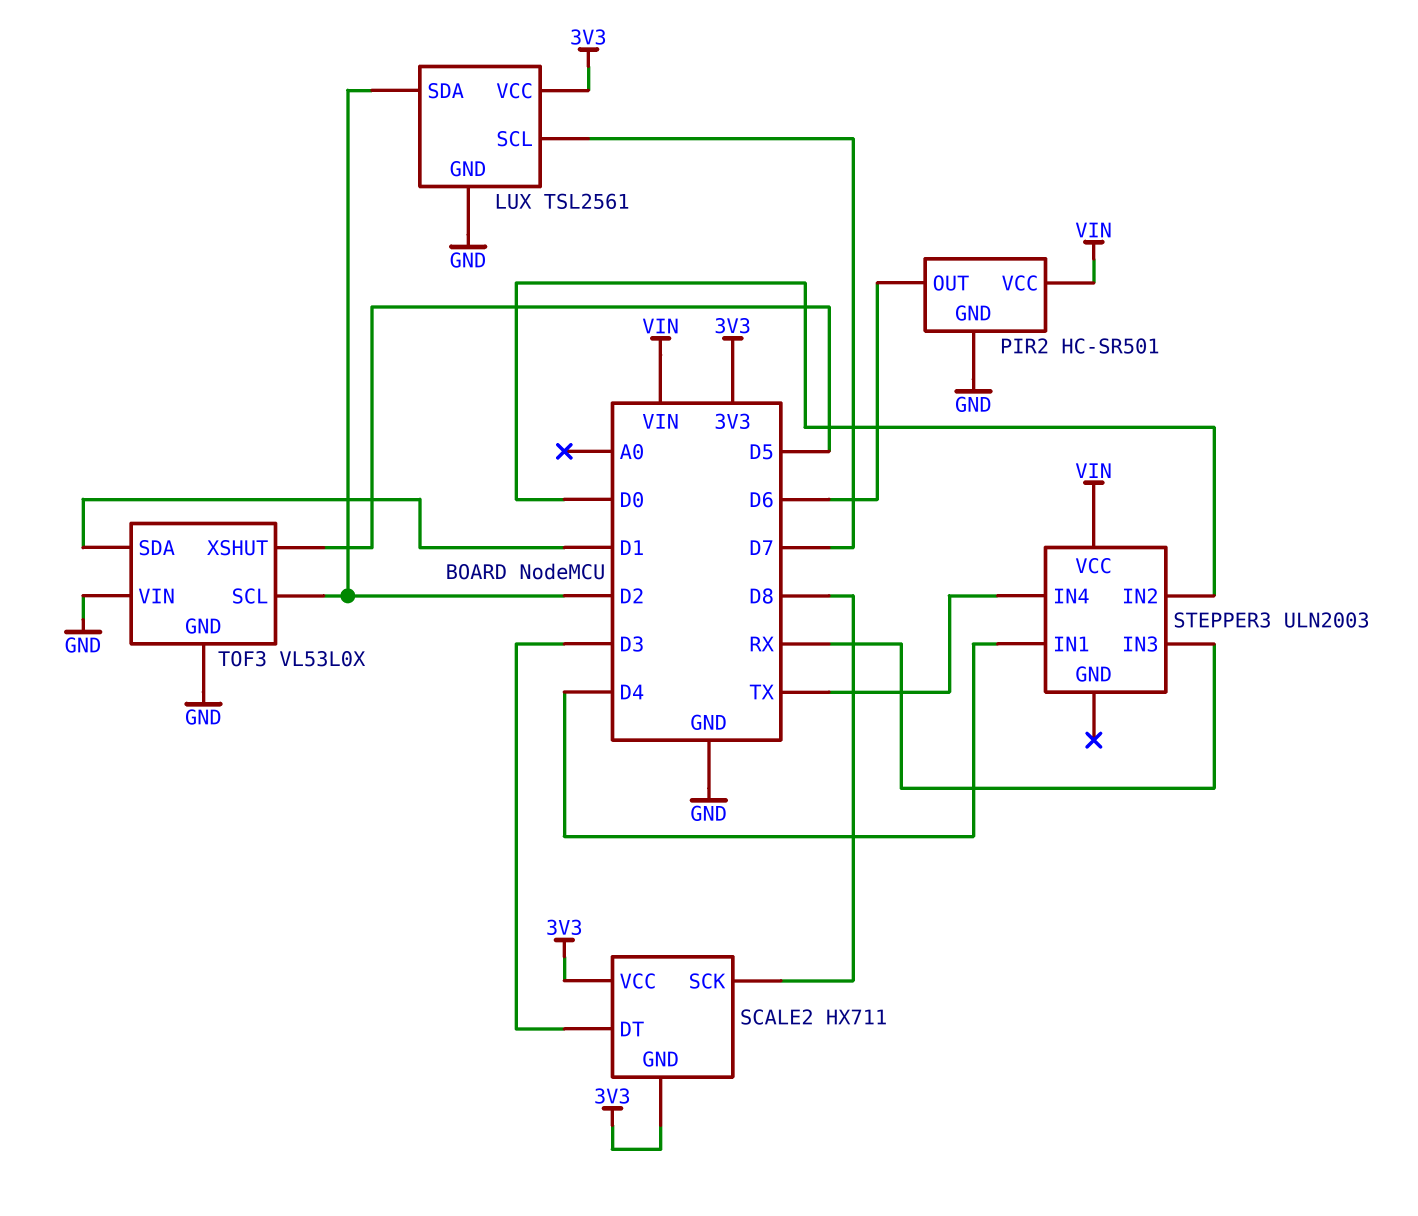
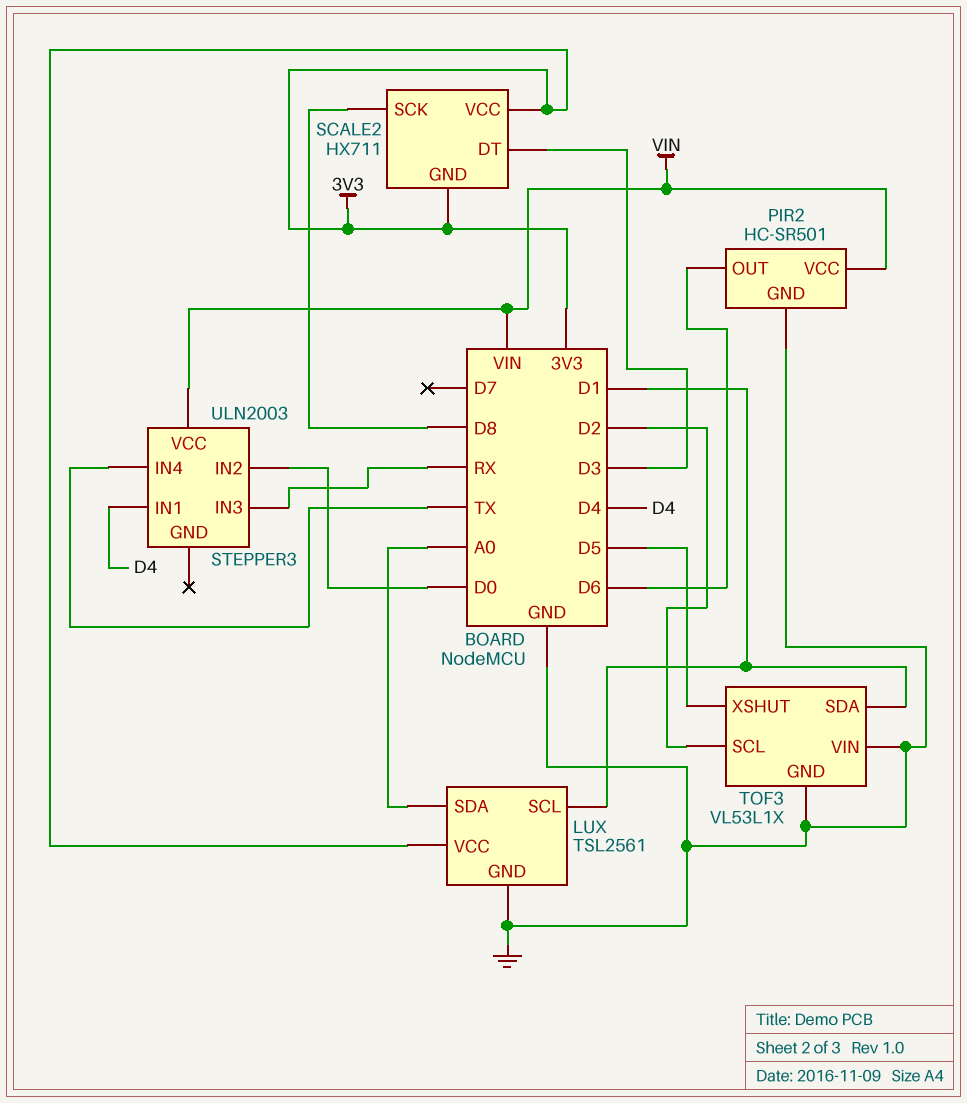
LUX pin SCL: D7 -> D1
LUX pin SDA: D2 -> A0
TOF3: VL53L0X -> VL53L1X

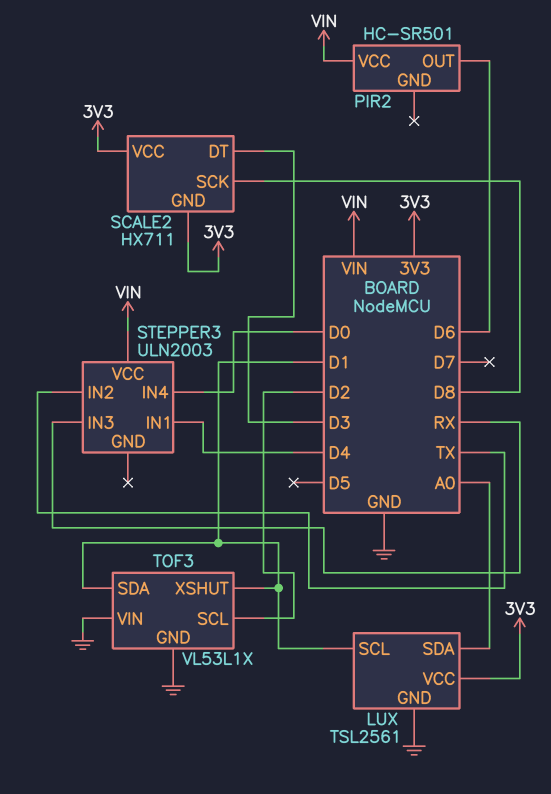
PIR2 pin GND: GND -> none
STEPPER3 pin IN2: D0 -> TX
STEPPER3 pin IN4: TX -> D0
TOF3 pin XSHUT: D5 -> D1

